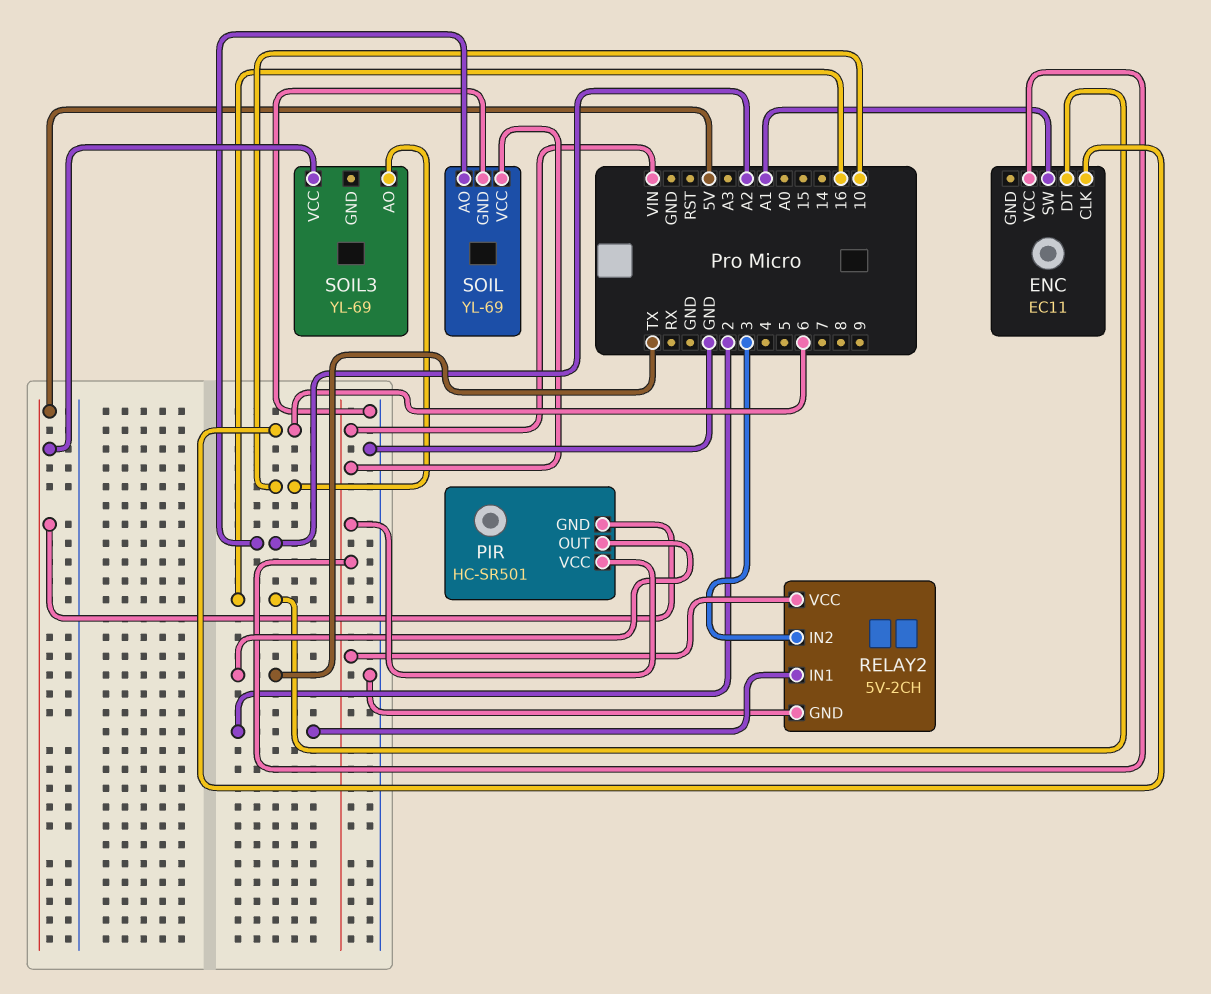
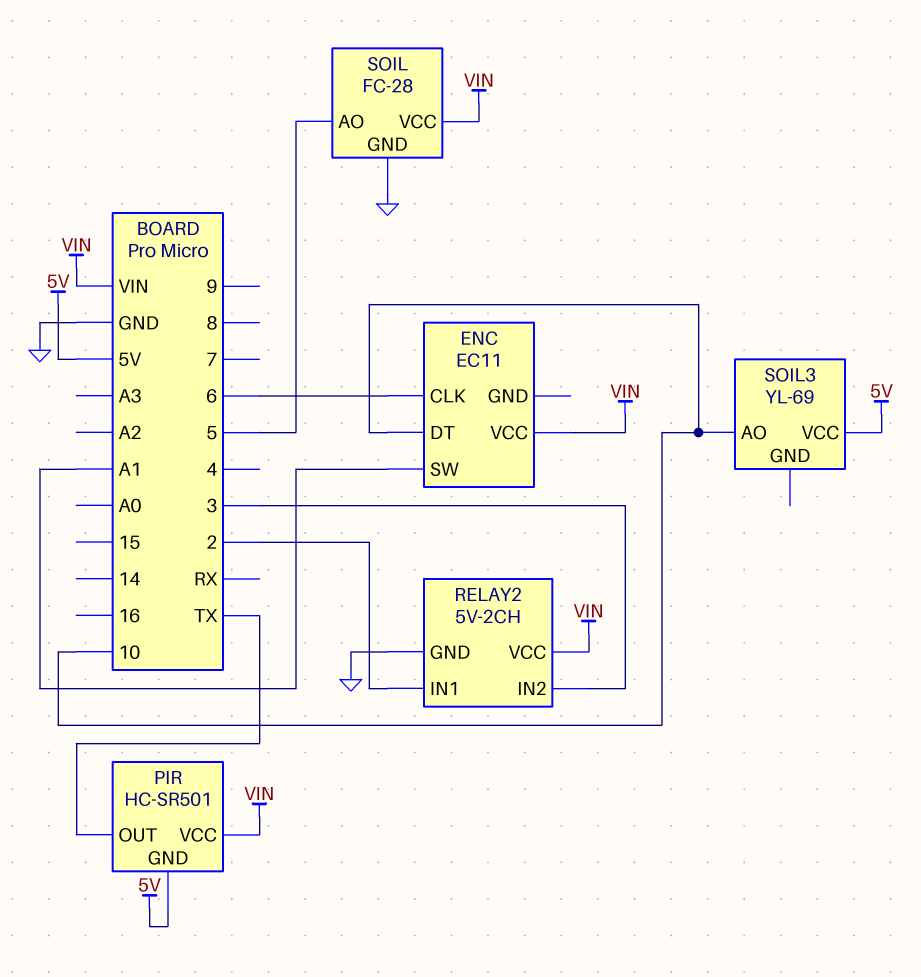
ENC pin DT: 16 -> 10
SOIL: YL-69 -> FC-28
SOIL pin AO: A2 -> 5

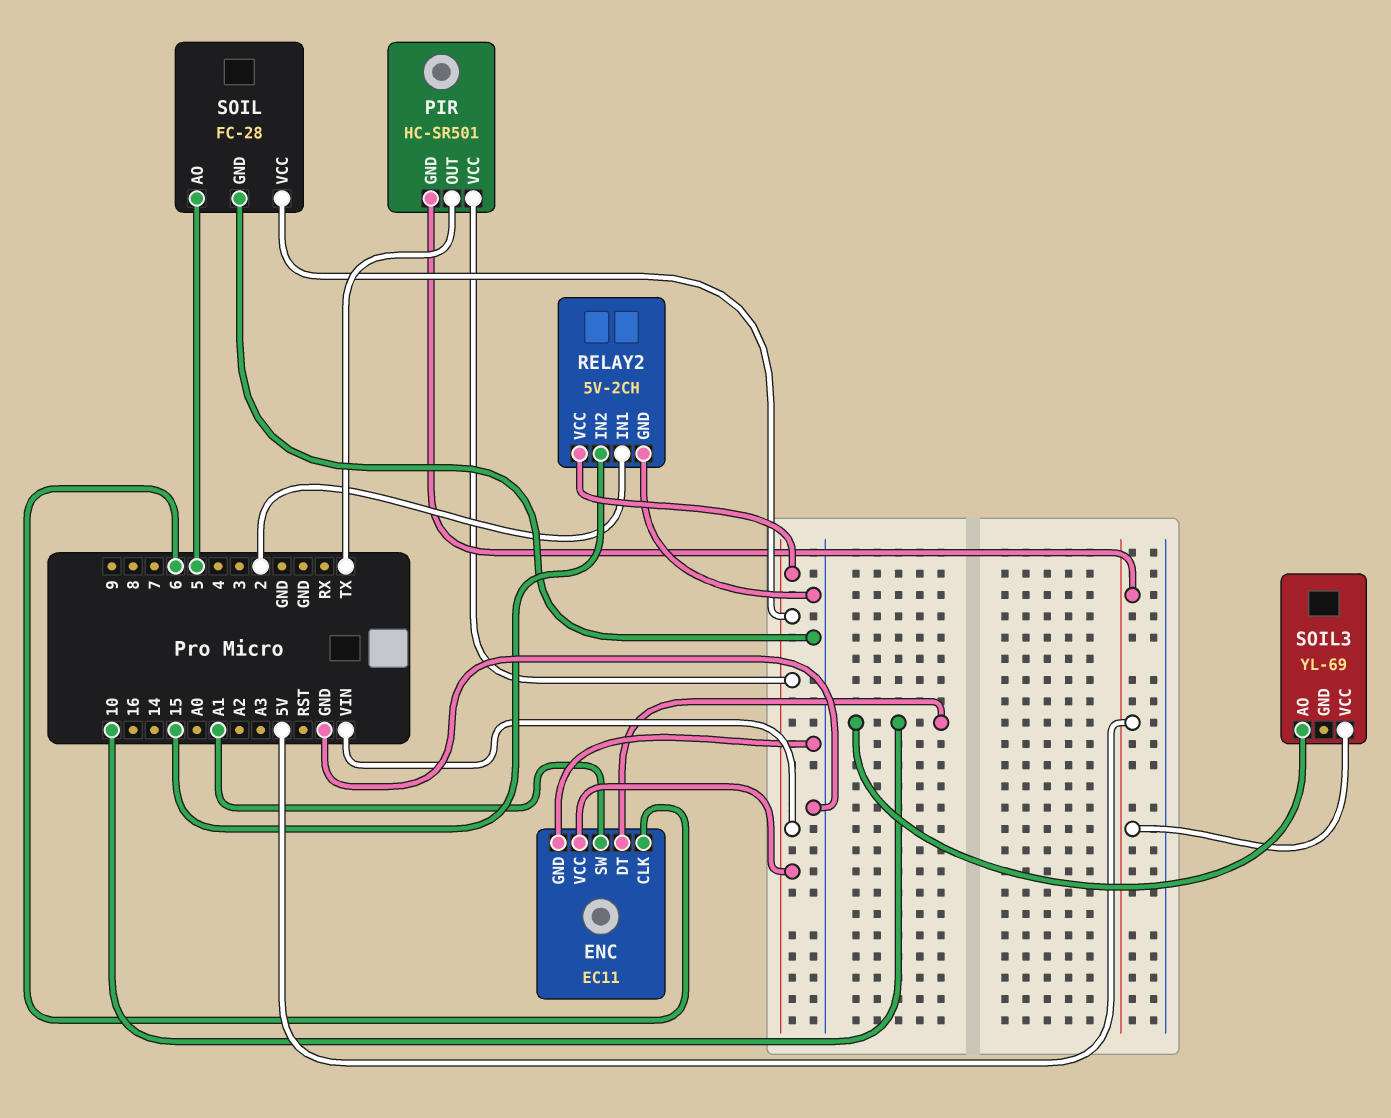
ENC pin GND: none -> GND
RELAY2 pin IN2: 3 -> 15

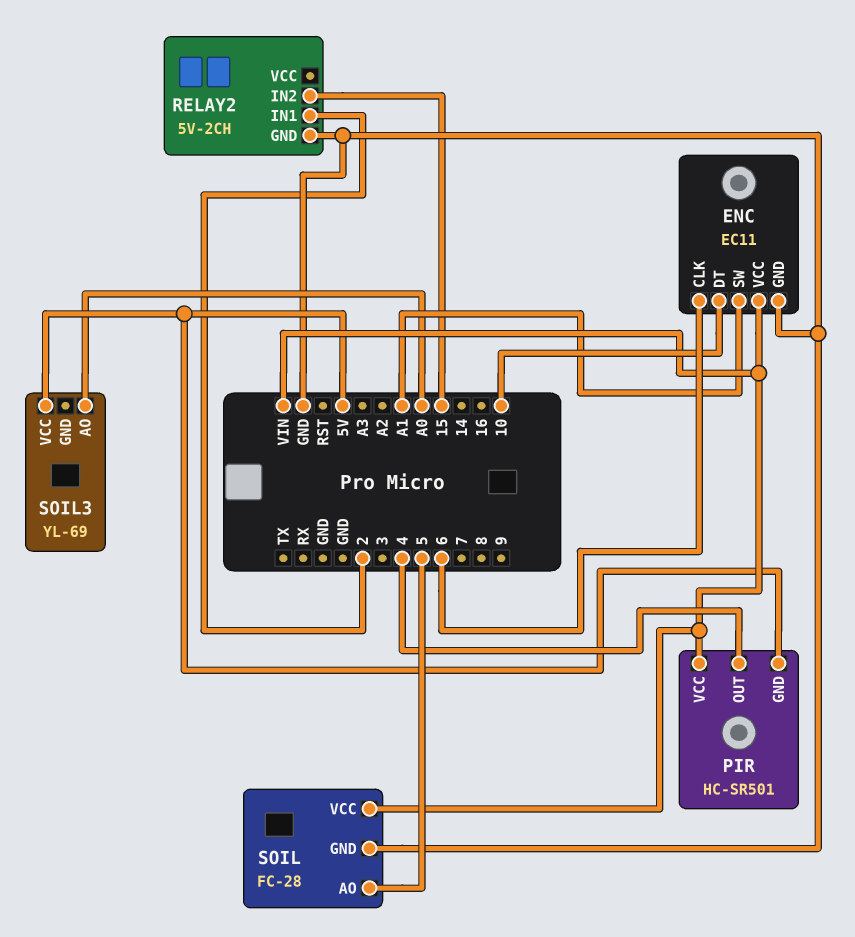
PIR pin OUT: TX -> 4
RELAY2 pin VCC: VIN -> none
SOIL3 pin AO: 10 -> A0

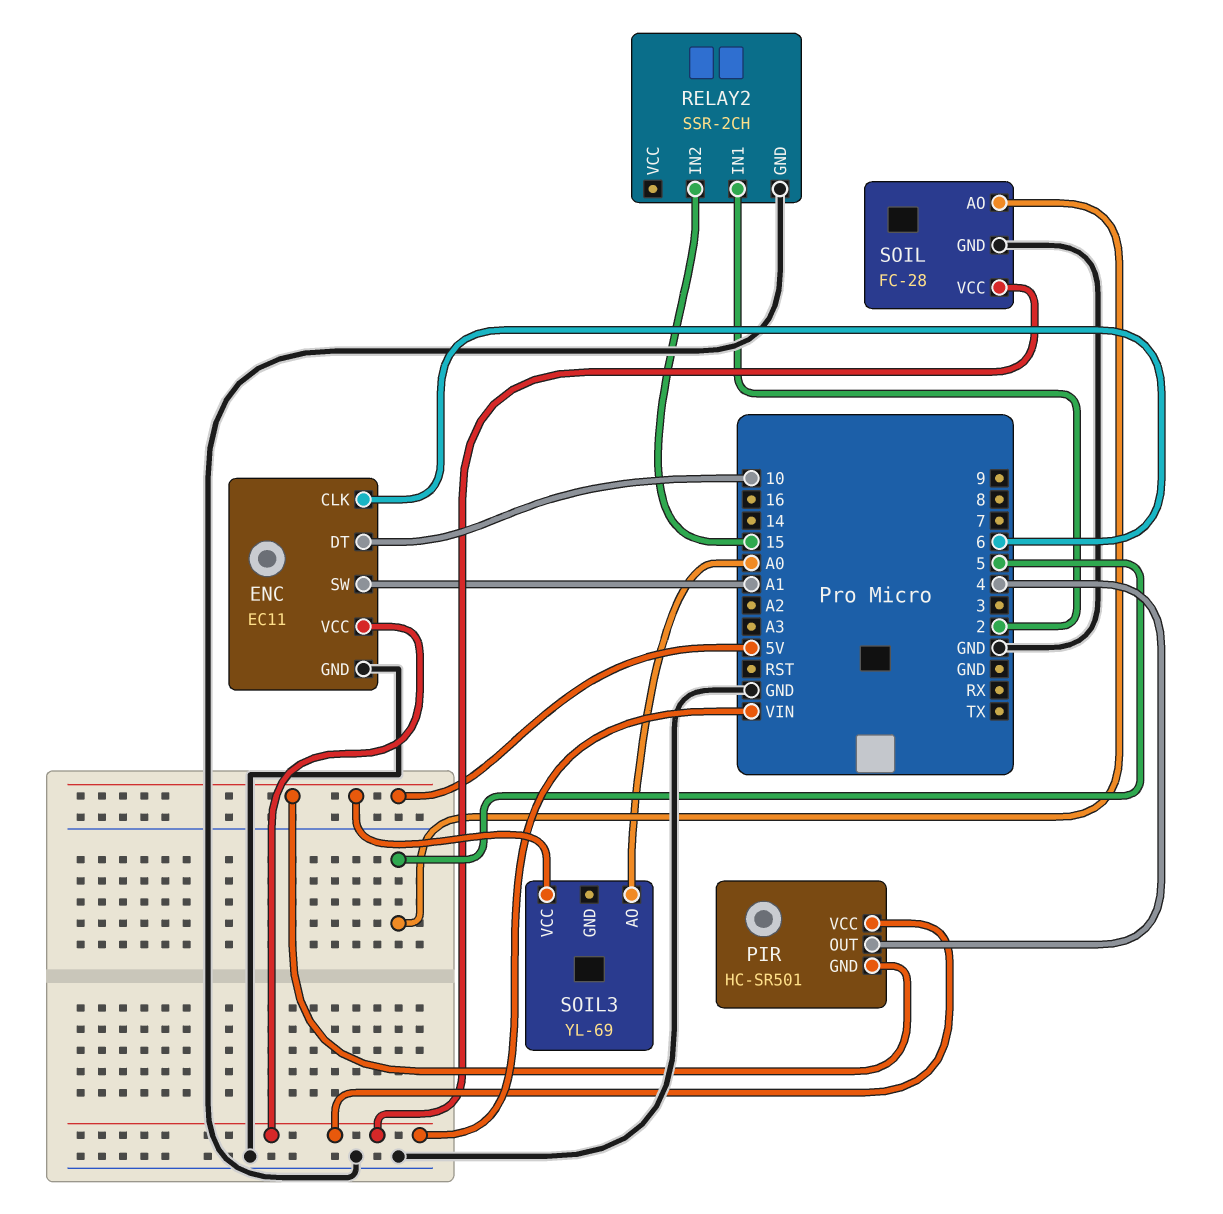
RELAY2: 5V-2CH -> SSR-2CH

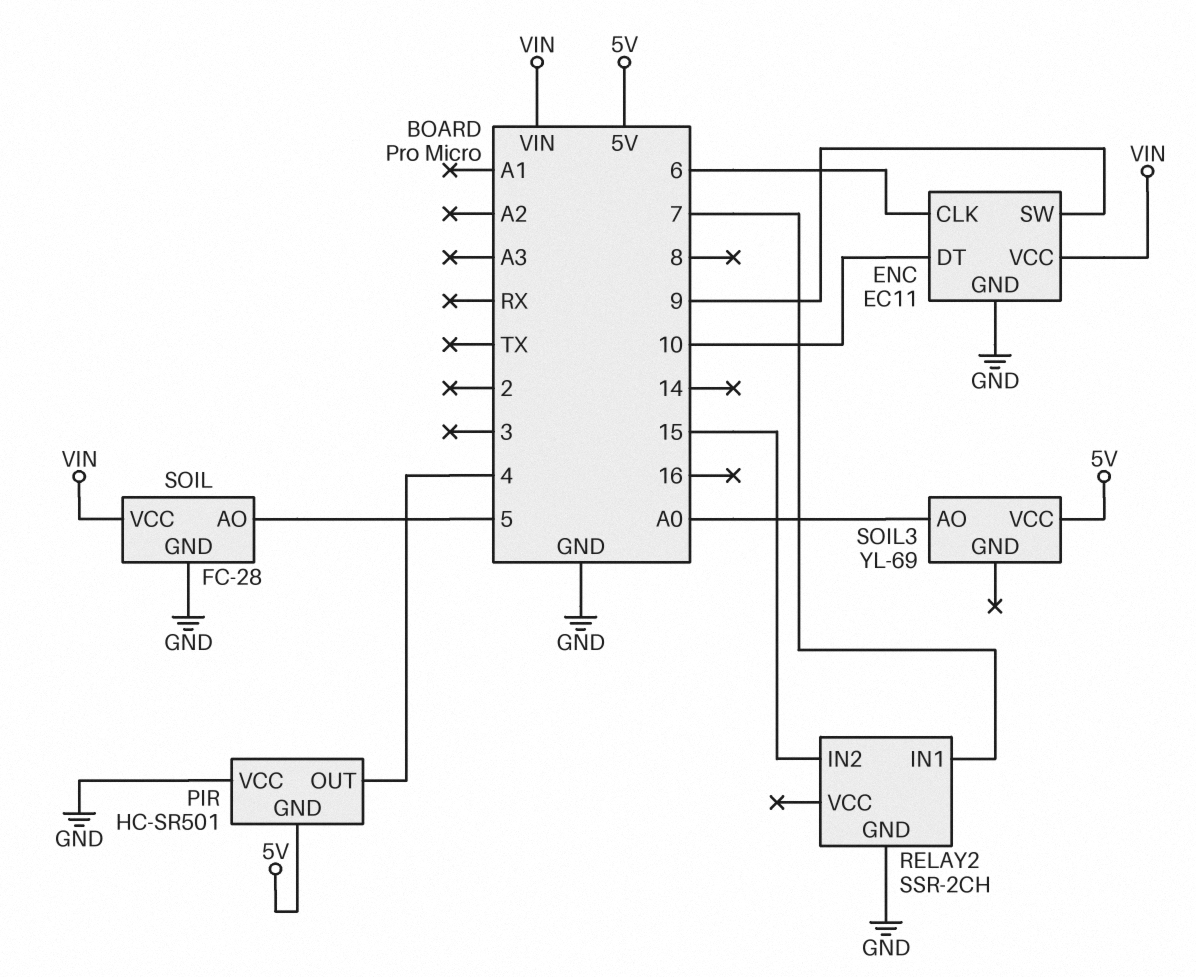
ENC pin SW: A1 -> 9
PIR pin VCC: VIN -> GND
RELAY2 pin IN1: 2 -> 7

